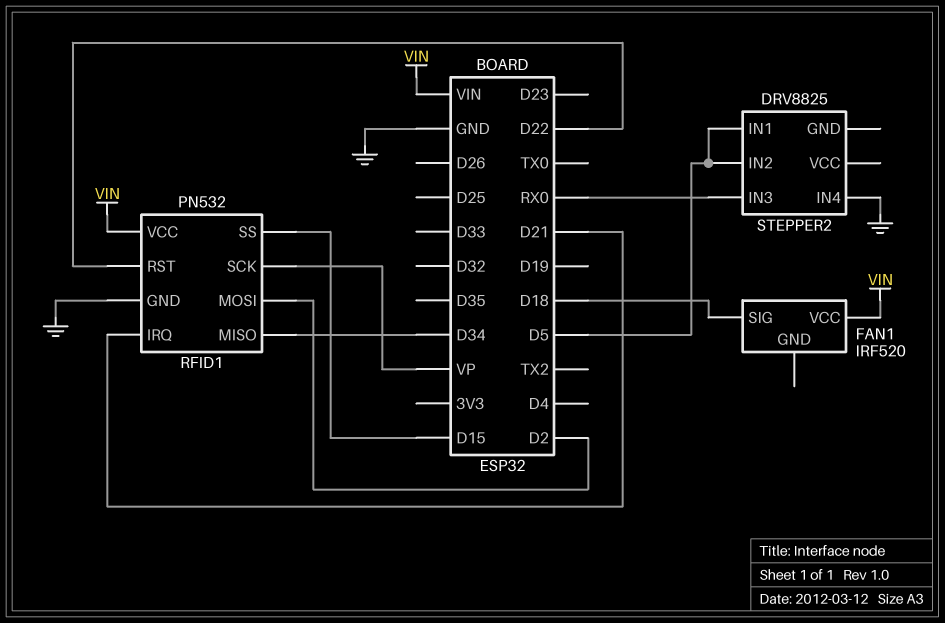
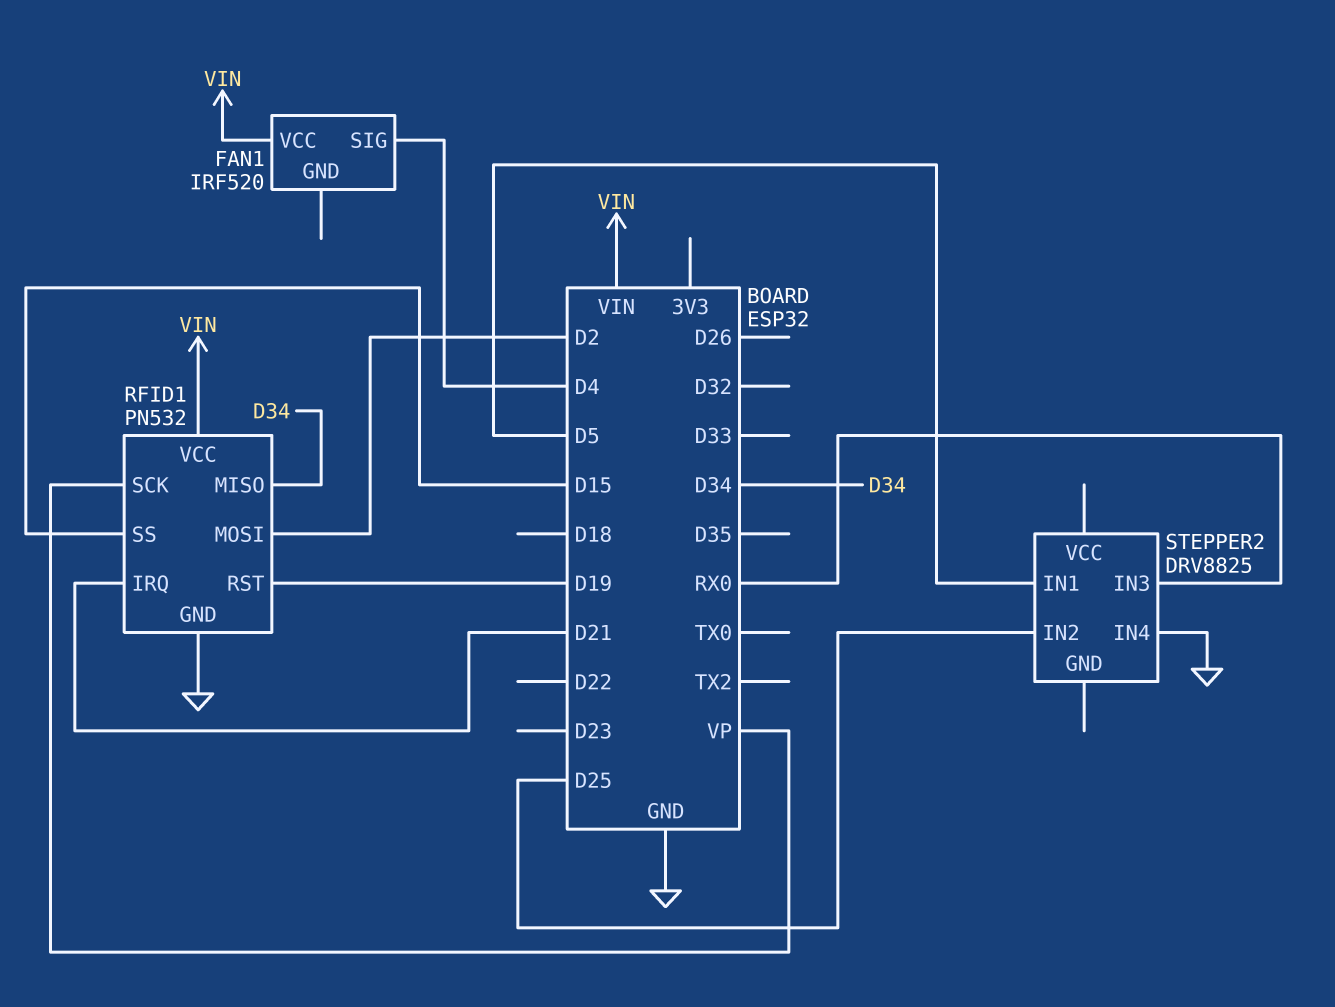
FAN1 pin SIG: D18 -> D4
RFID1 pin RST: D22 -> D19
STEPPER2 pin IN2: D5 -> D25

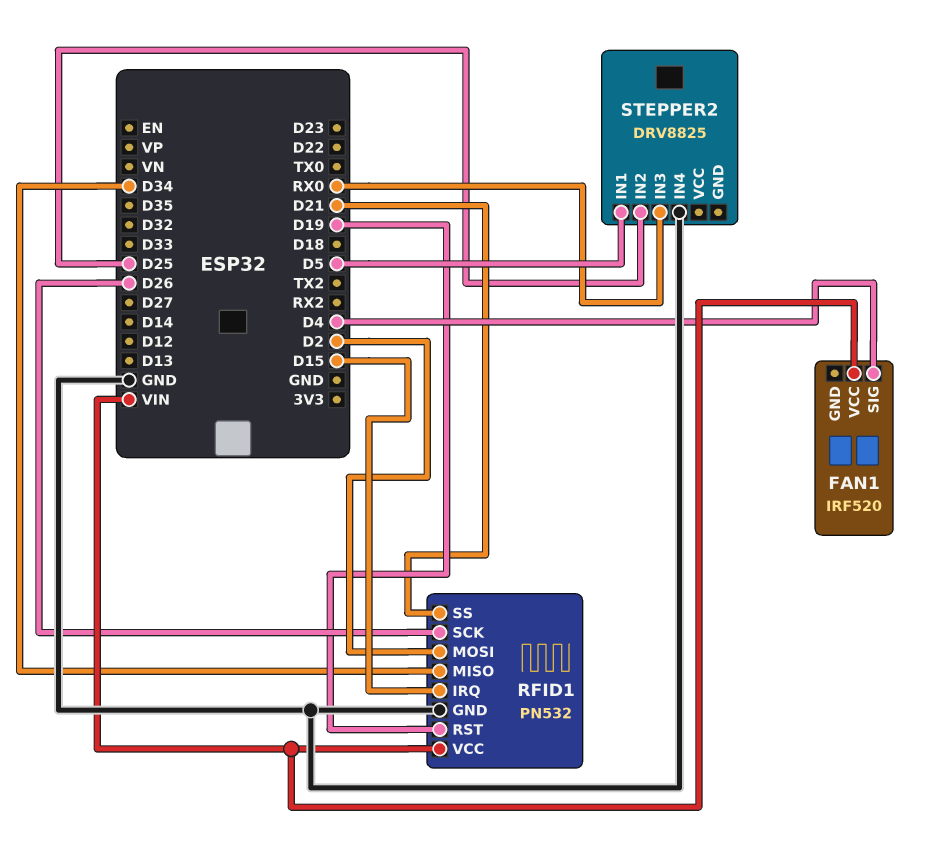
RFID1 pin IRQ: D21 -> D15
RFID1 pin SCK: VP -> D26
RFID1 pin SS: D15 -> D21

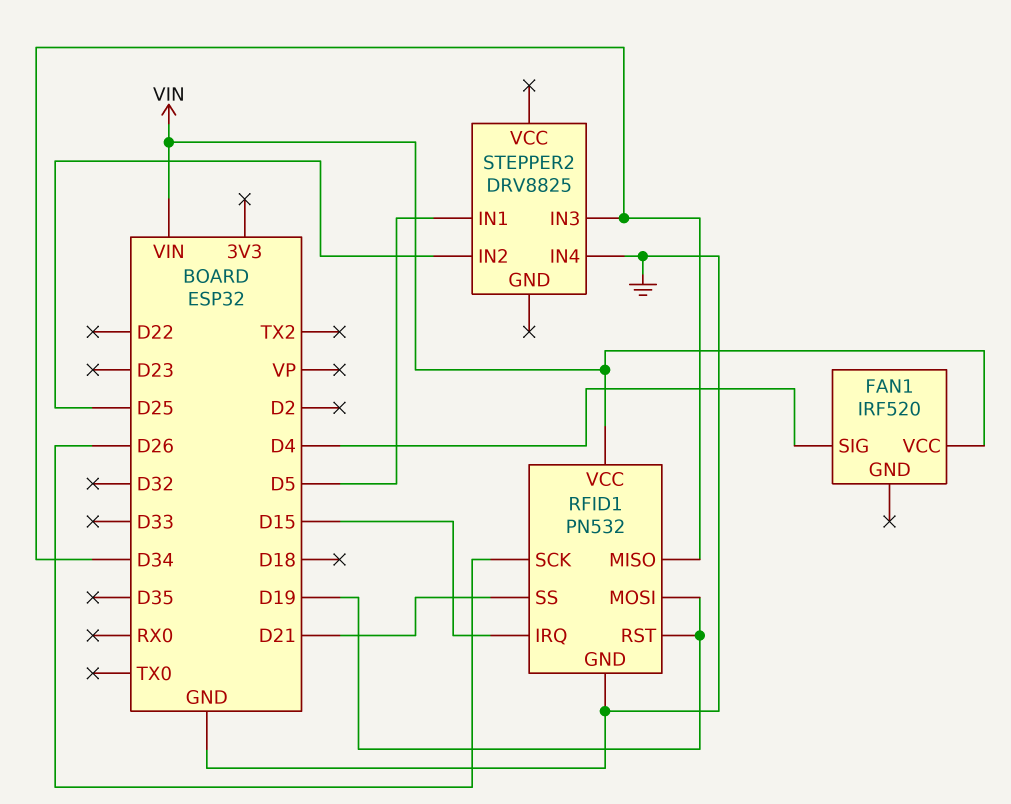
RFID1 pin MOSI: D2 -> D19
STEPPER2 pin IN3: RX0 -> D34

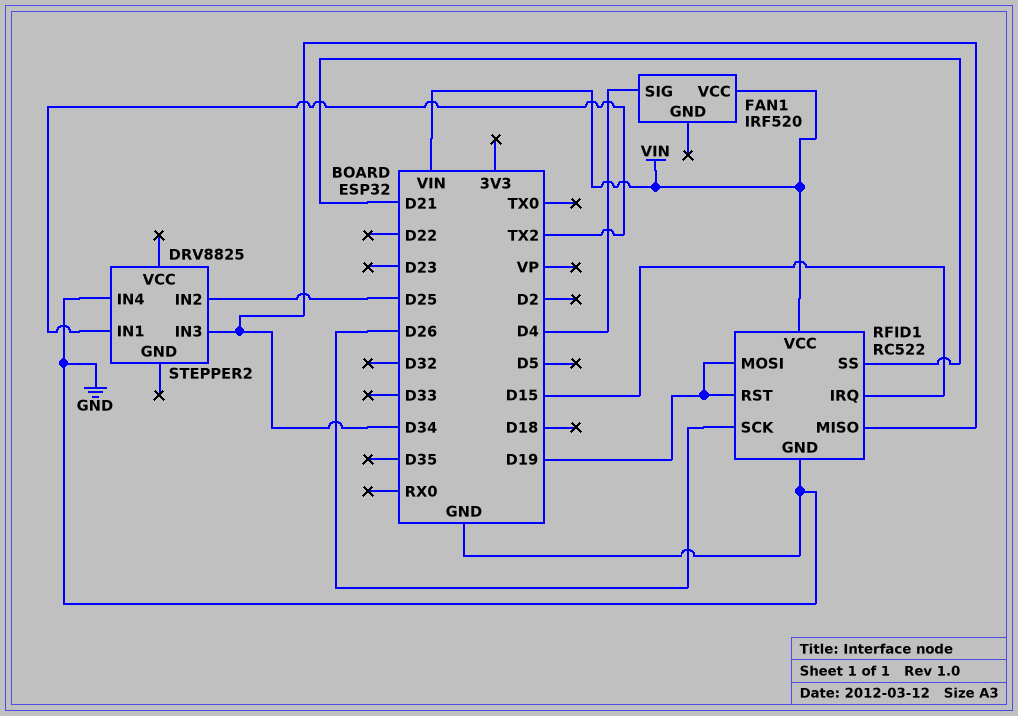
RFID1: PN532 -> RC522
STEPPER2 pin IN1: D5 -> TX2

